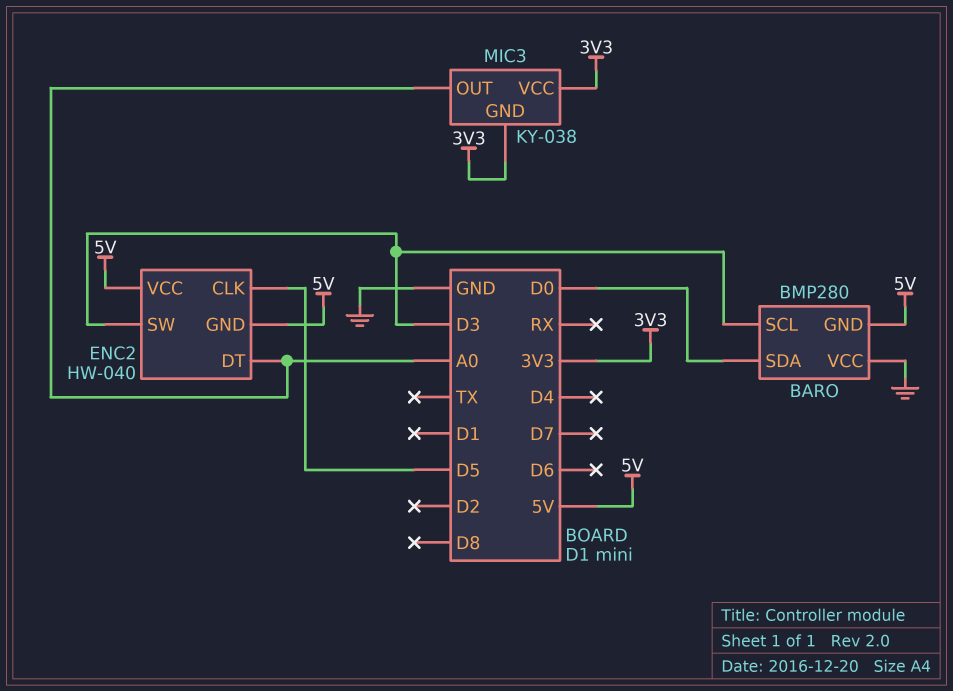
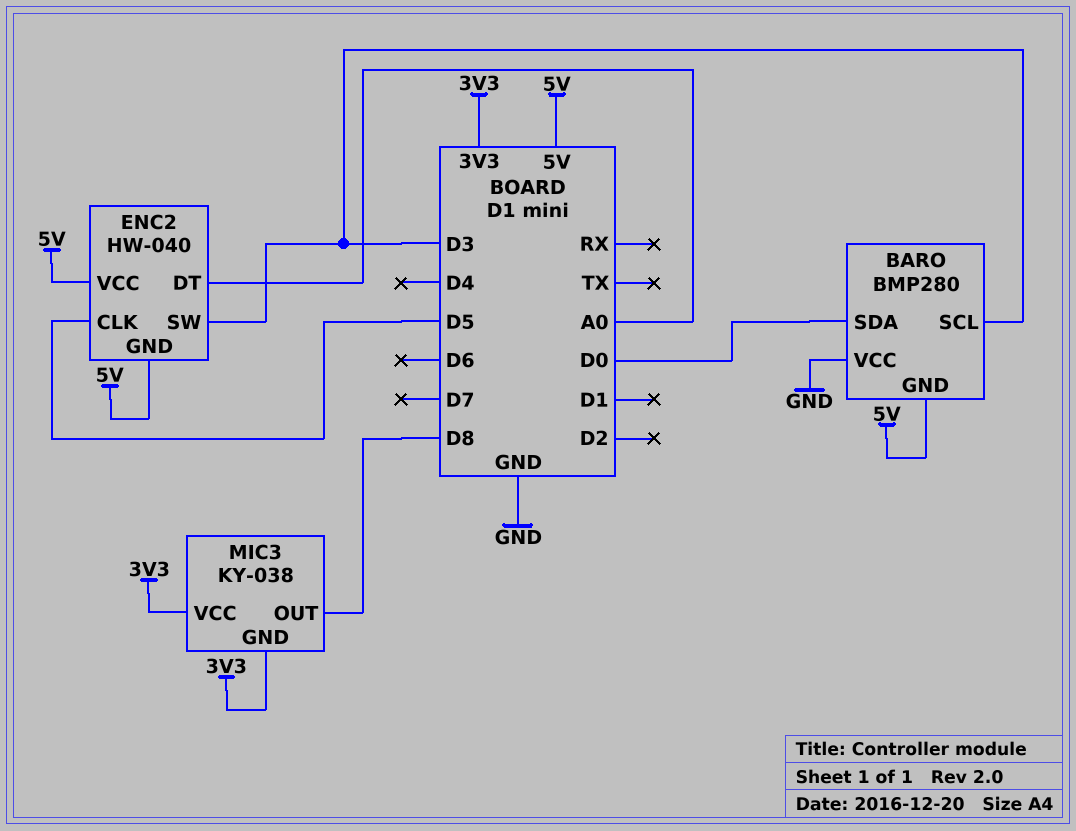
MIC3 pin OUT: A0 -> D8

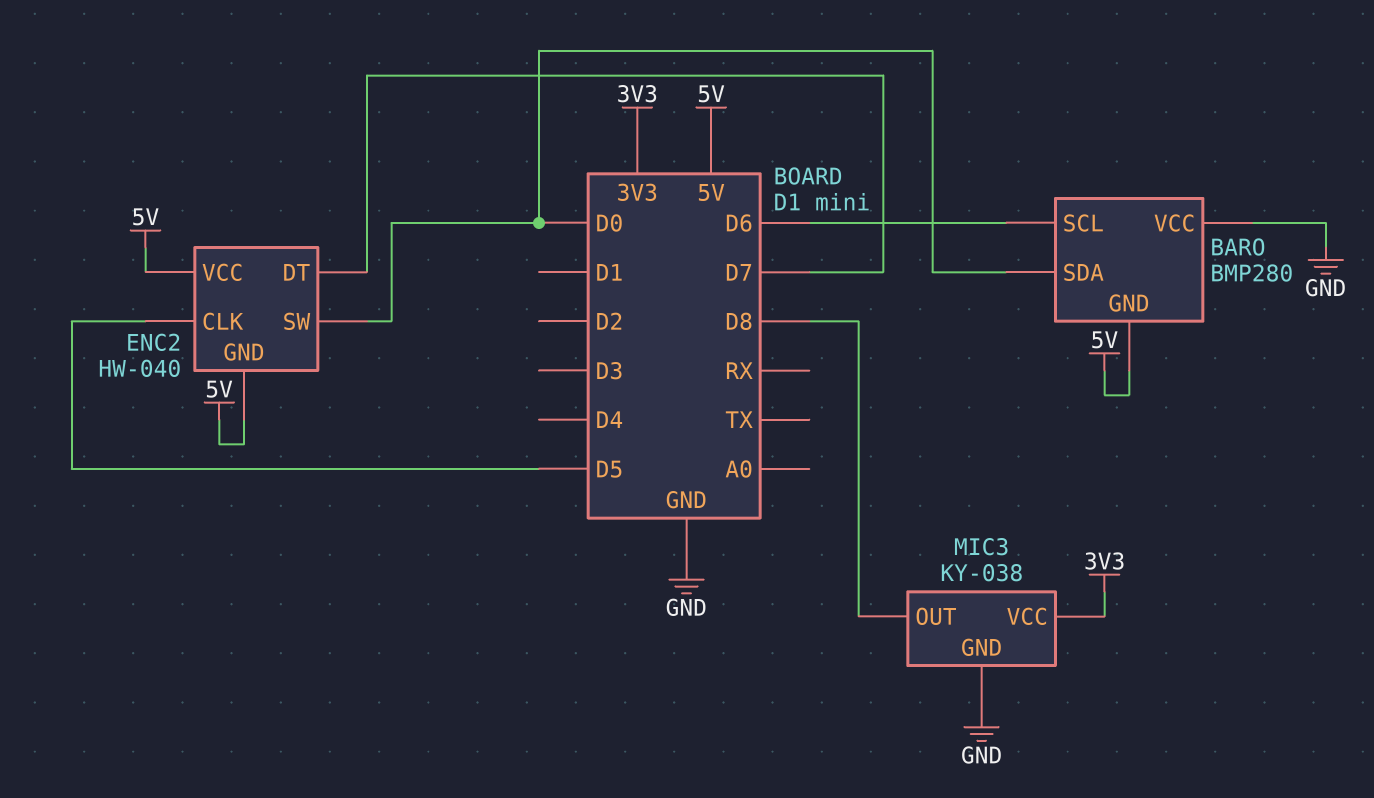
BARO pin SCL: D3 -> D6
ENC2 pin DT: A0 -> D7
ENC2 pin SW: D3 -> D0
MIC3 pin GND: 3V3 -> GND

